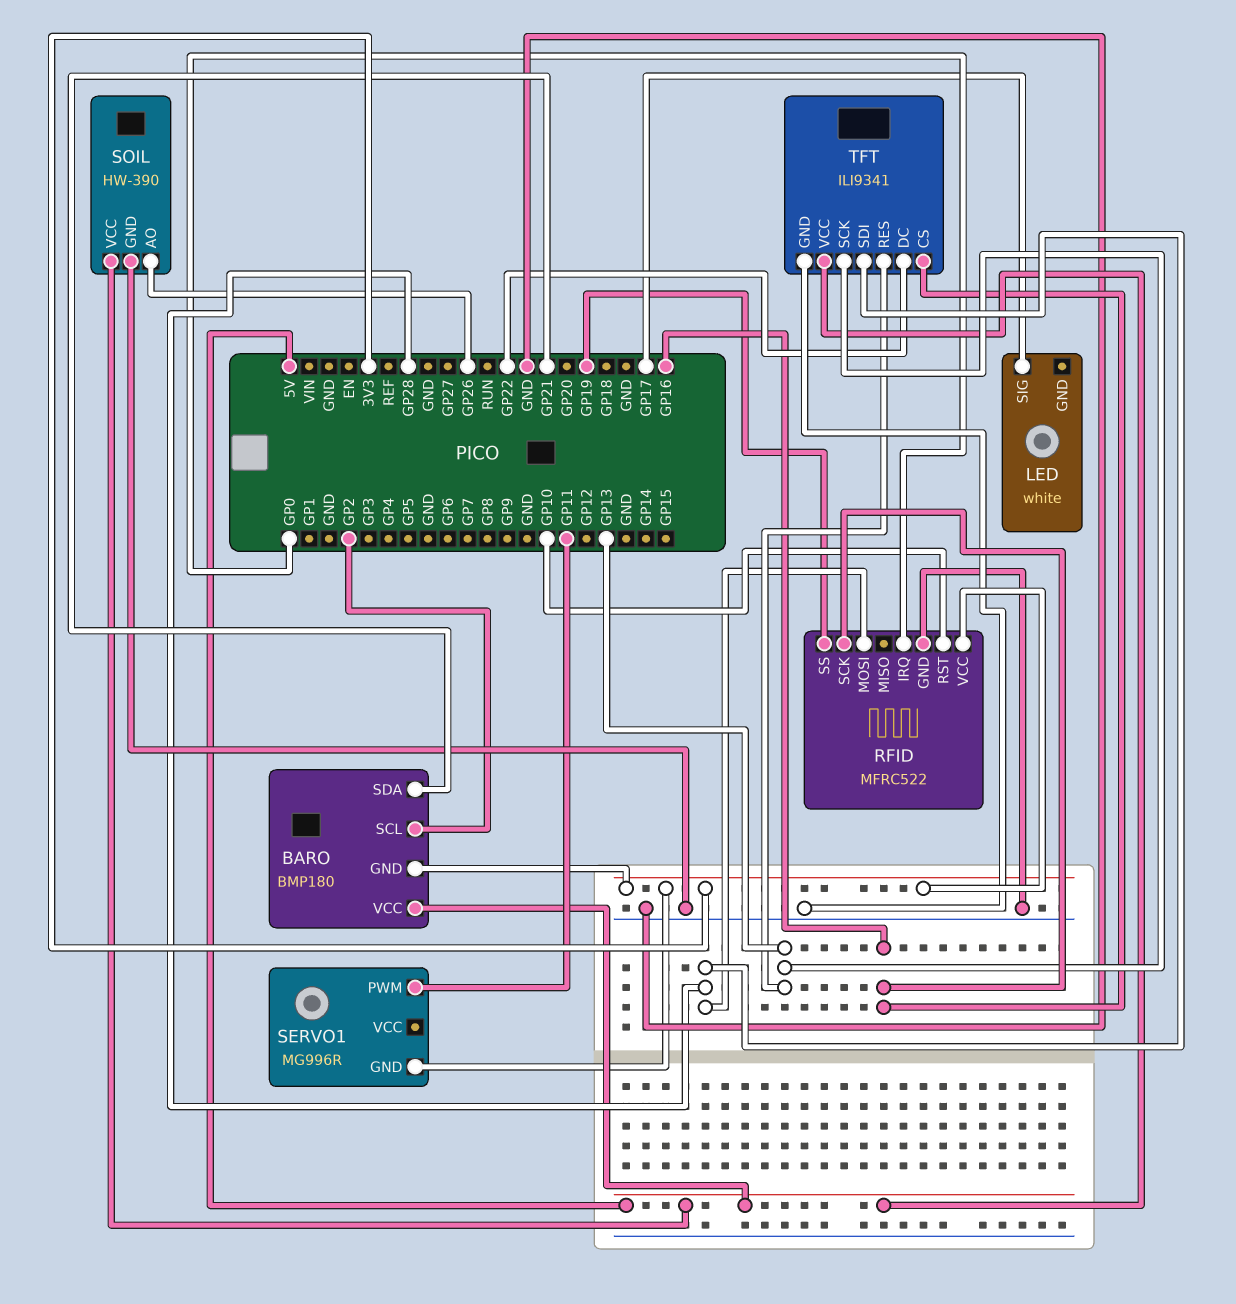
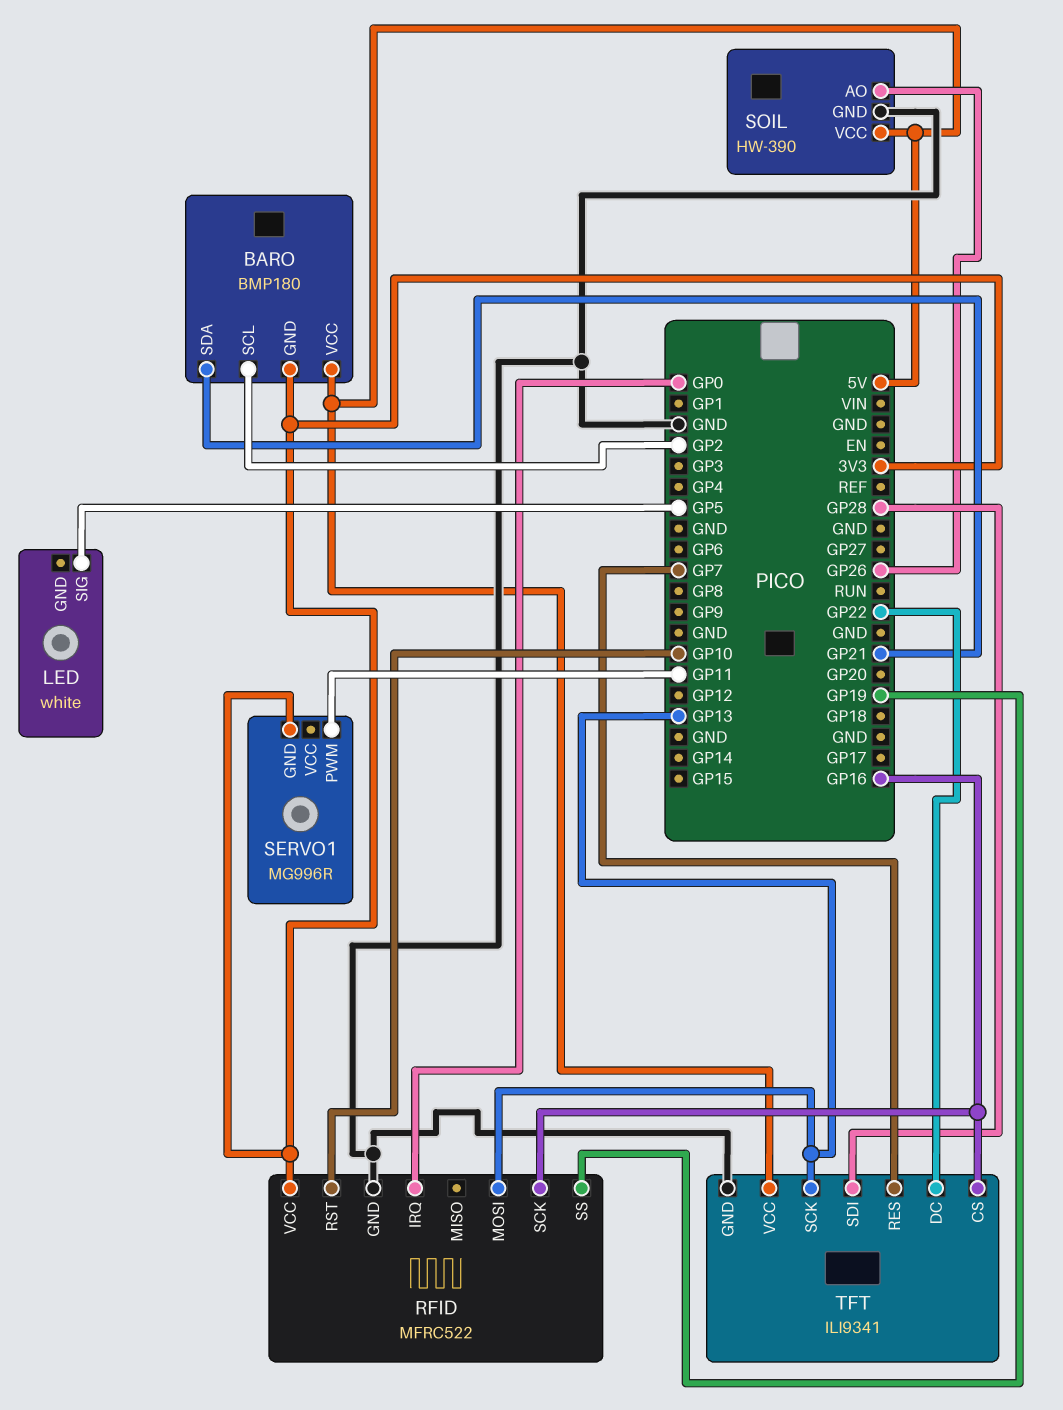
LED pin SIG: GP17 -> GP5
RFID pin MOSI: GP28 -> GP13
TFT pin RES: GP13 -> GP7

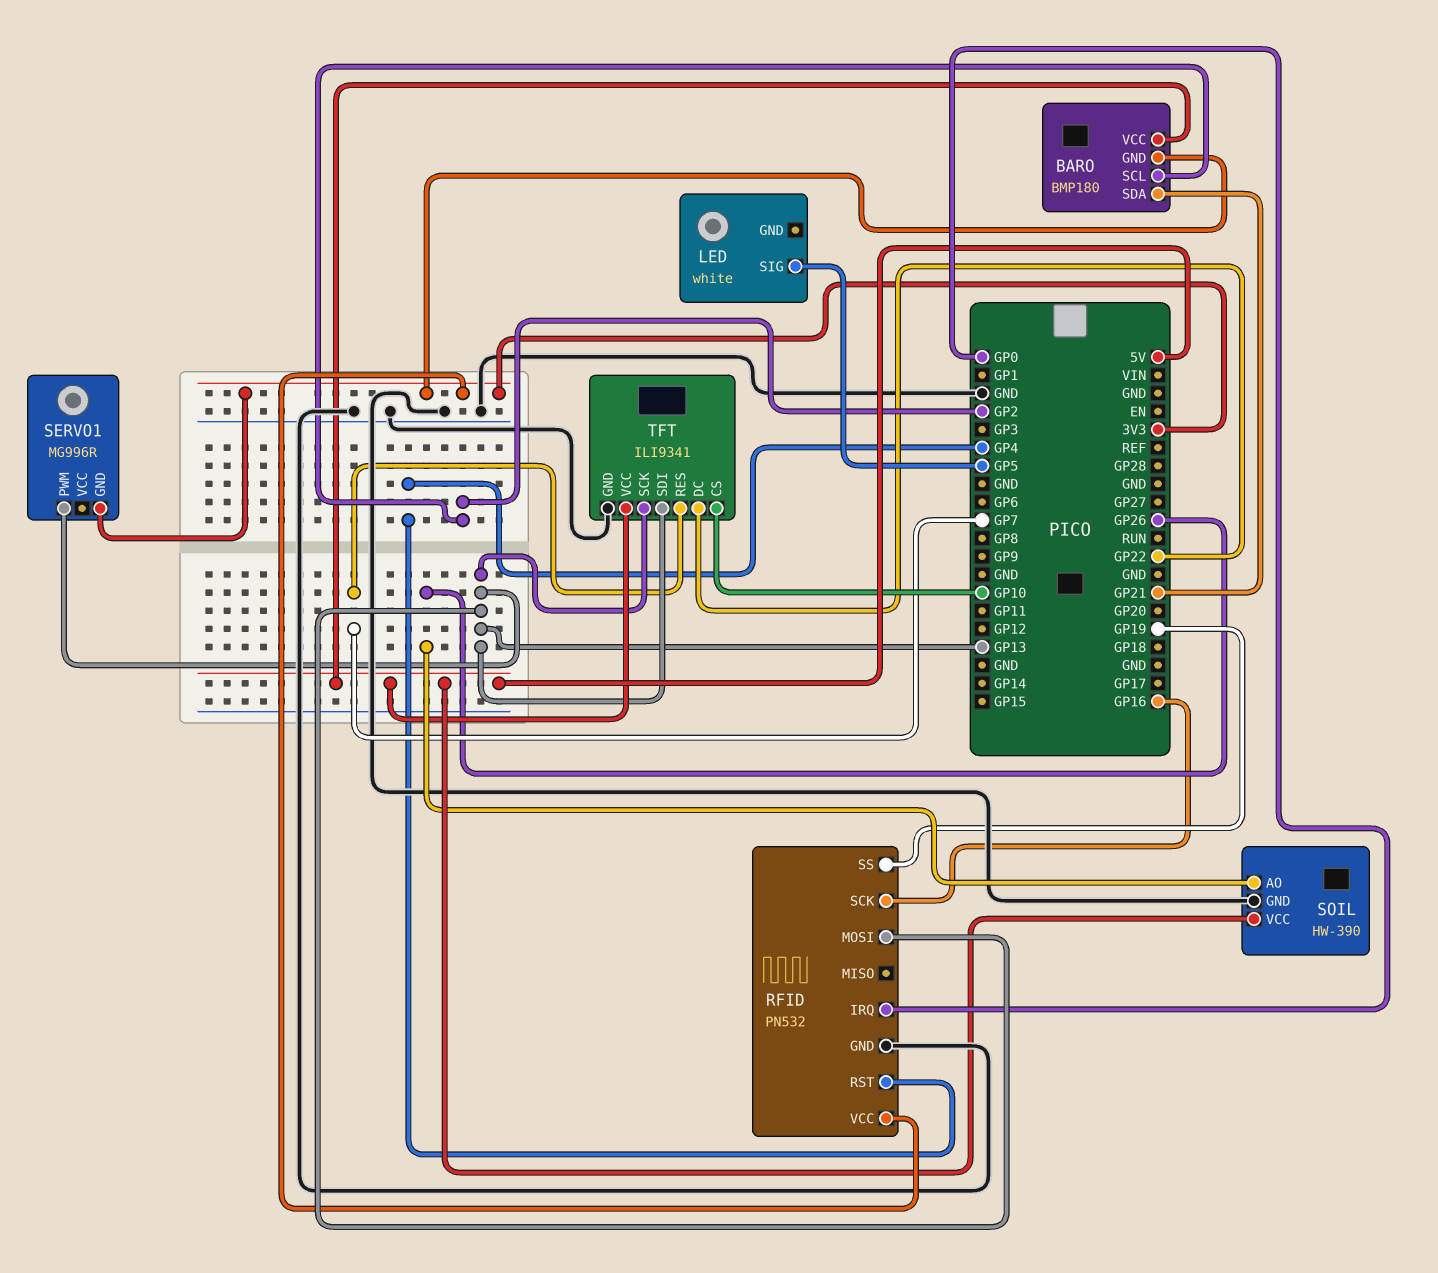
RFID: MFRC522 -> PN532
RFID pin RST: GP10 -> GP4
SERVO1 pin PWM: GP11 -> GP13
TFT pin CS: GP16 -> GP10
TFT pin SDI: GP28 -> GP13

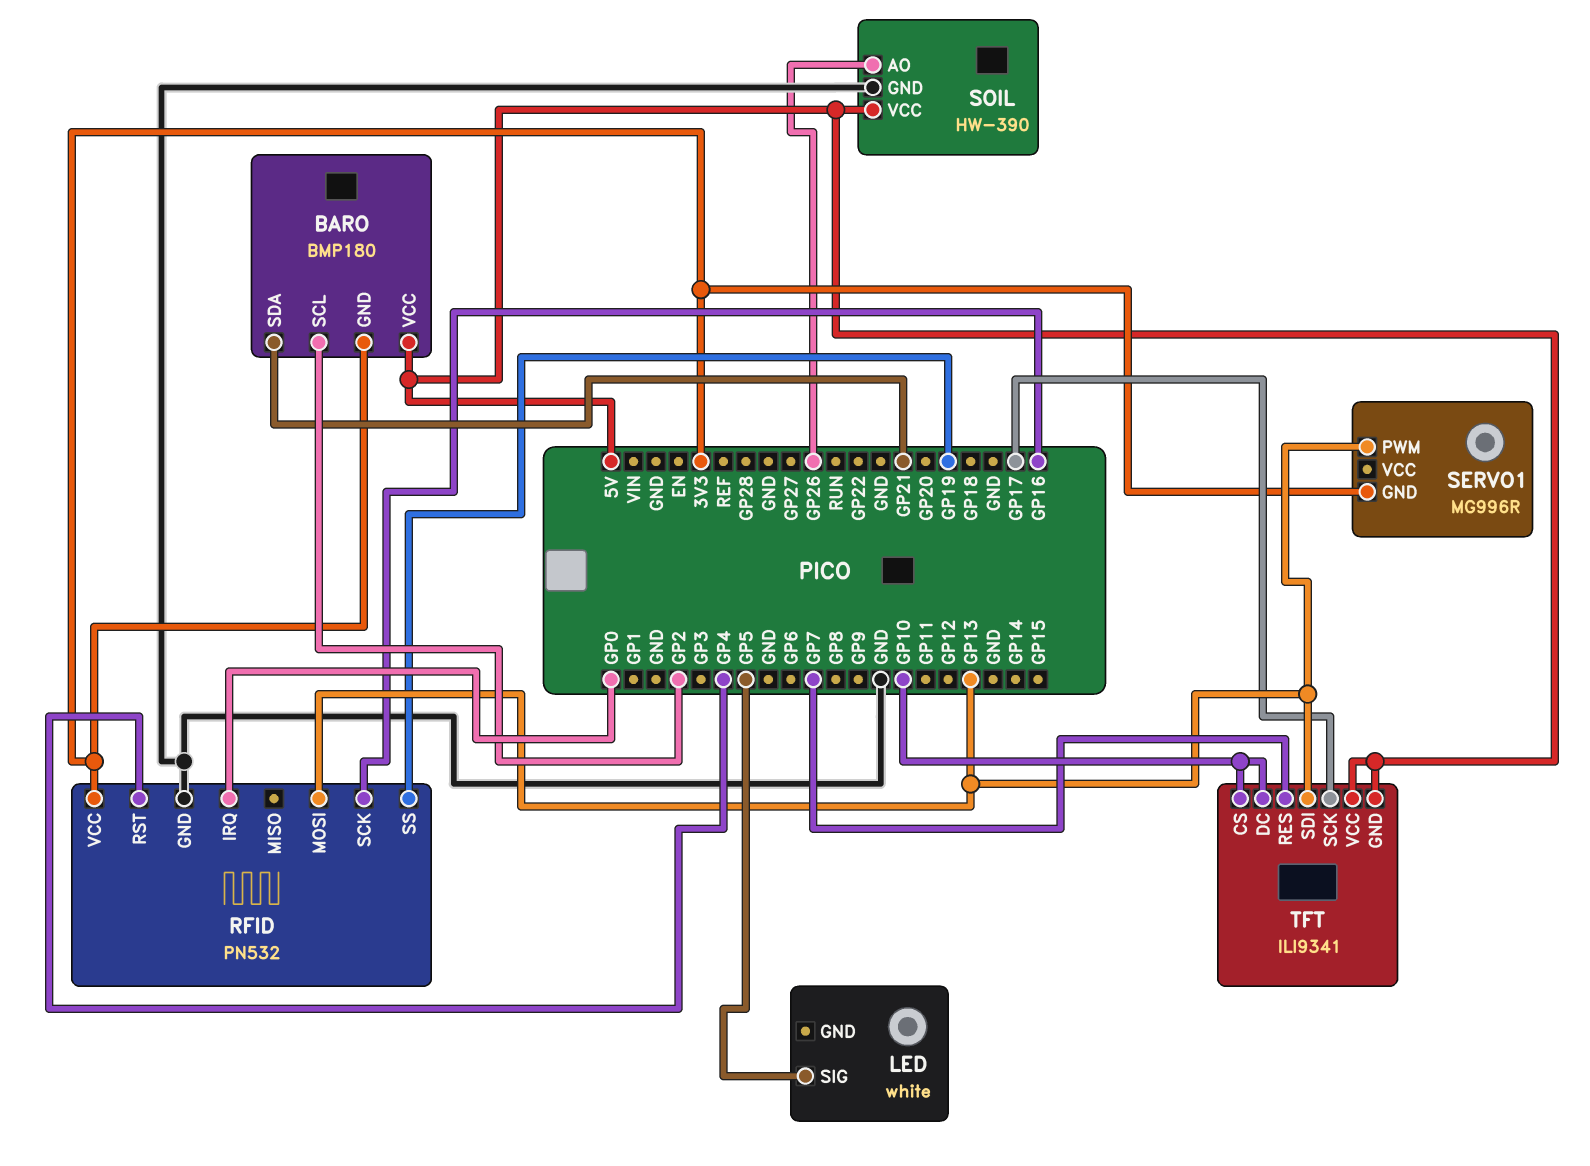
TFT pin DC: GP22 -> GP10
TFT pin GND: GND -> 5V
TFT pin SCK: GP13 -> GP17

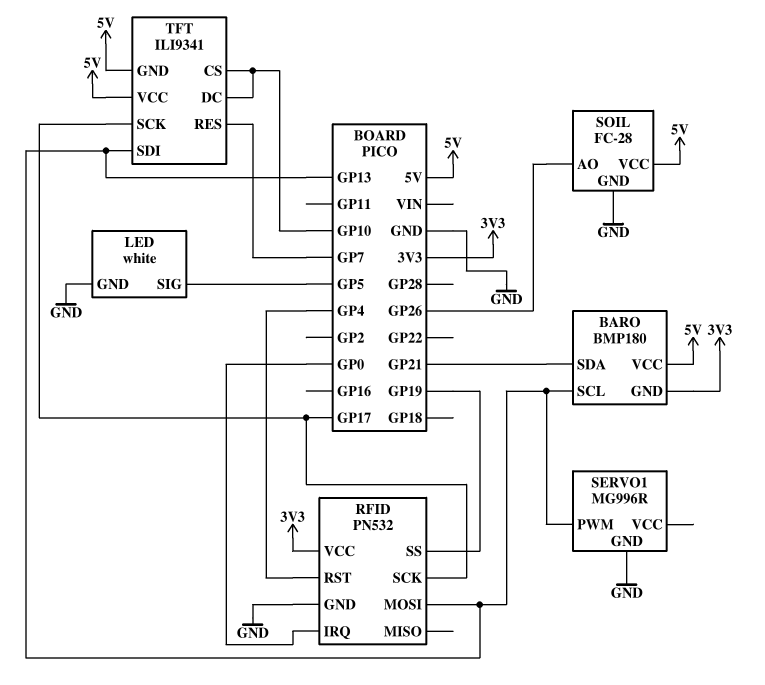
BARO pin SCL: GP2 -> GP13
LED pin GND: none -> GND
RFID pin SCK: GP16 -> GP17
SERVO1 pin GND: 3V3 -> GND
SOIL: HW-390 -> FC-28

